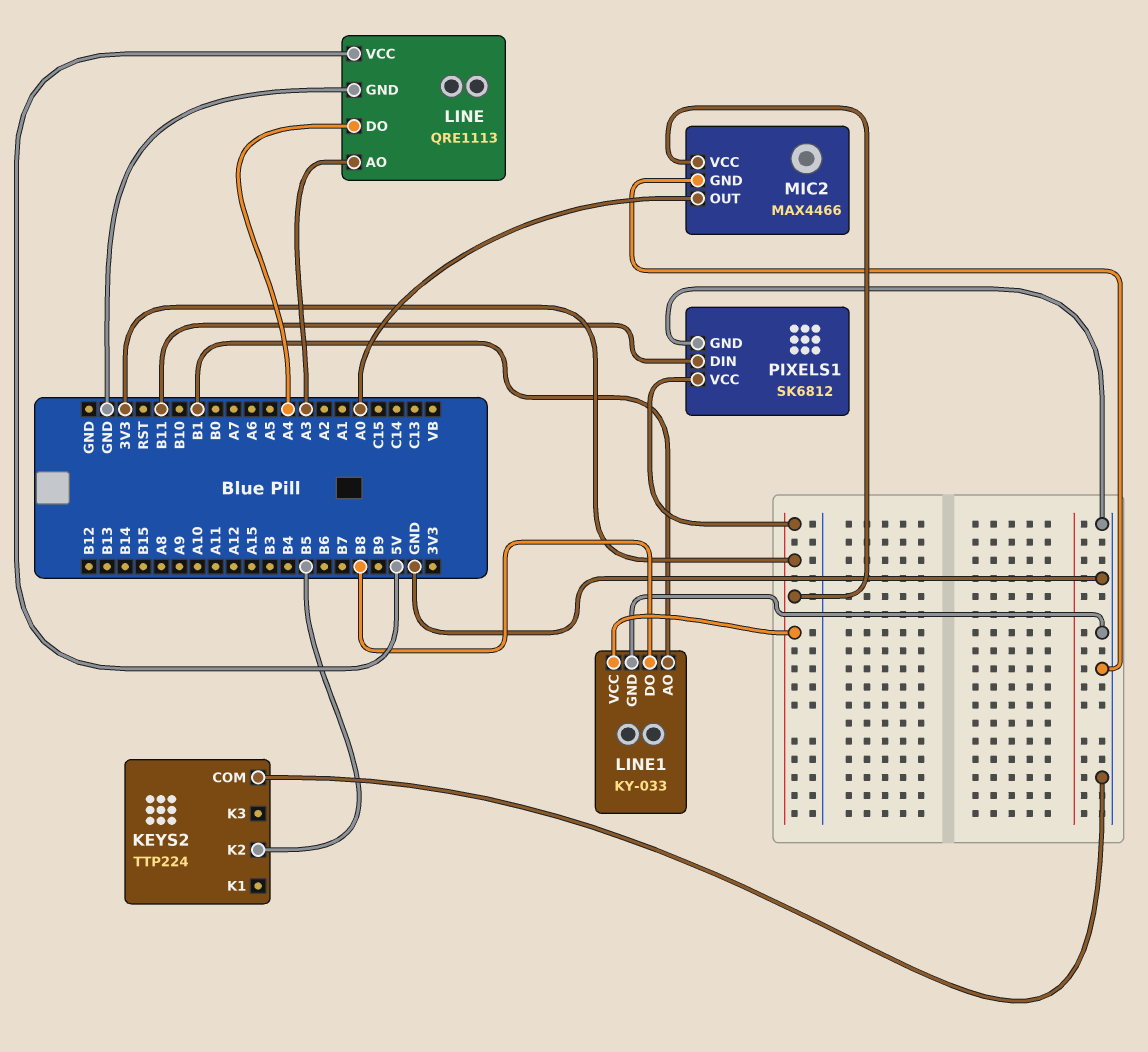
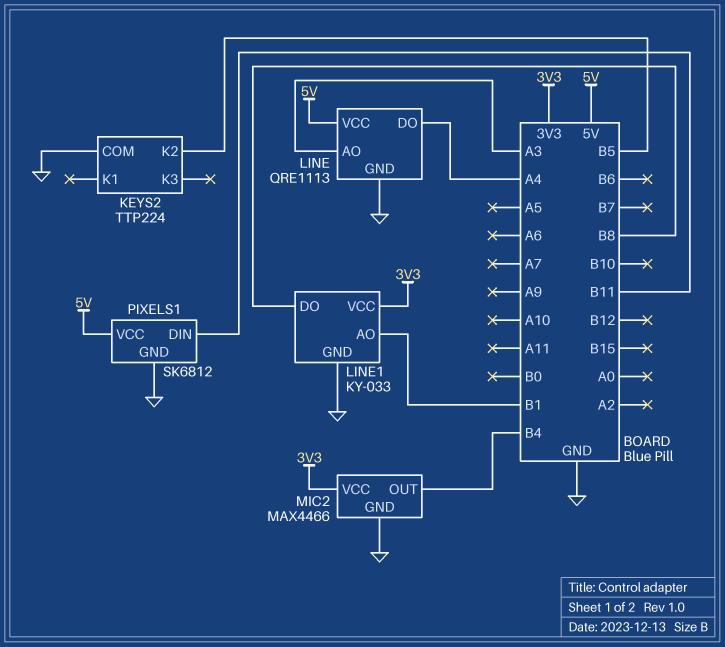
MIC2 pin OUT: A0 -> B4
PIXELS1 pin VCC: 3V3 -> 5V

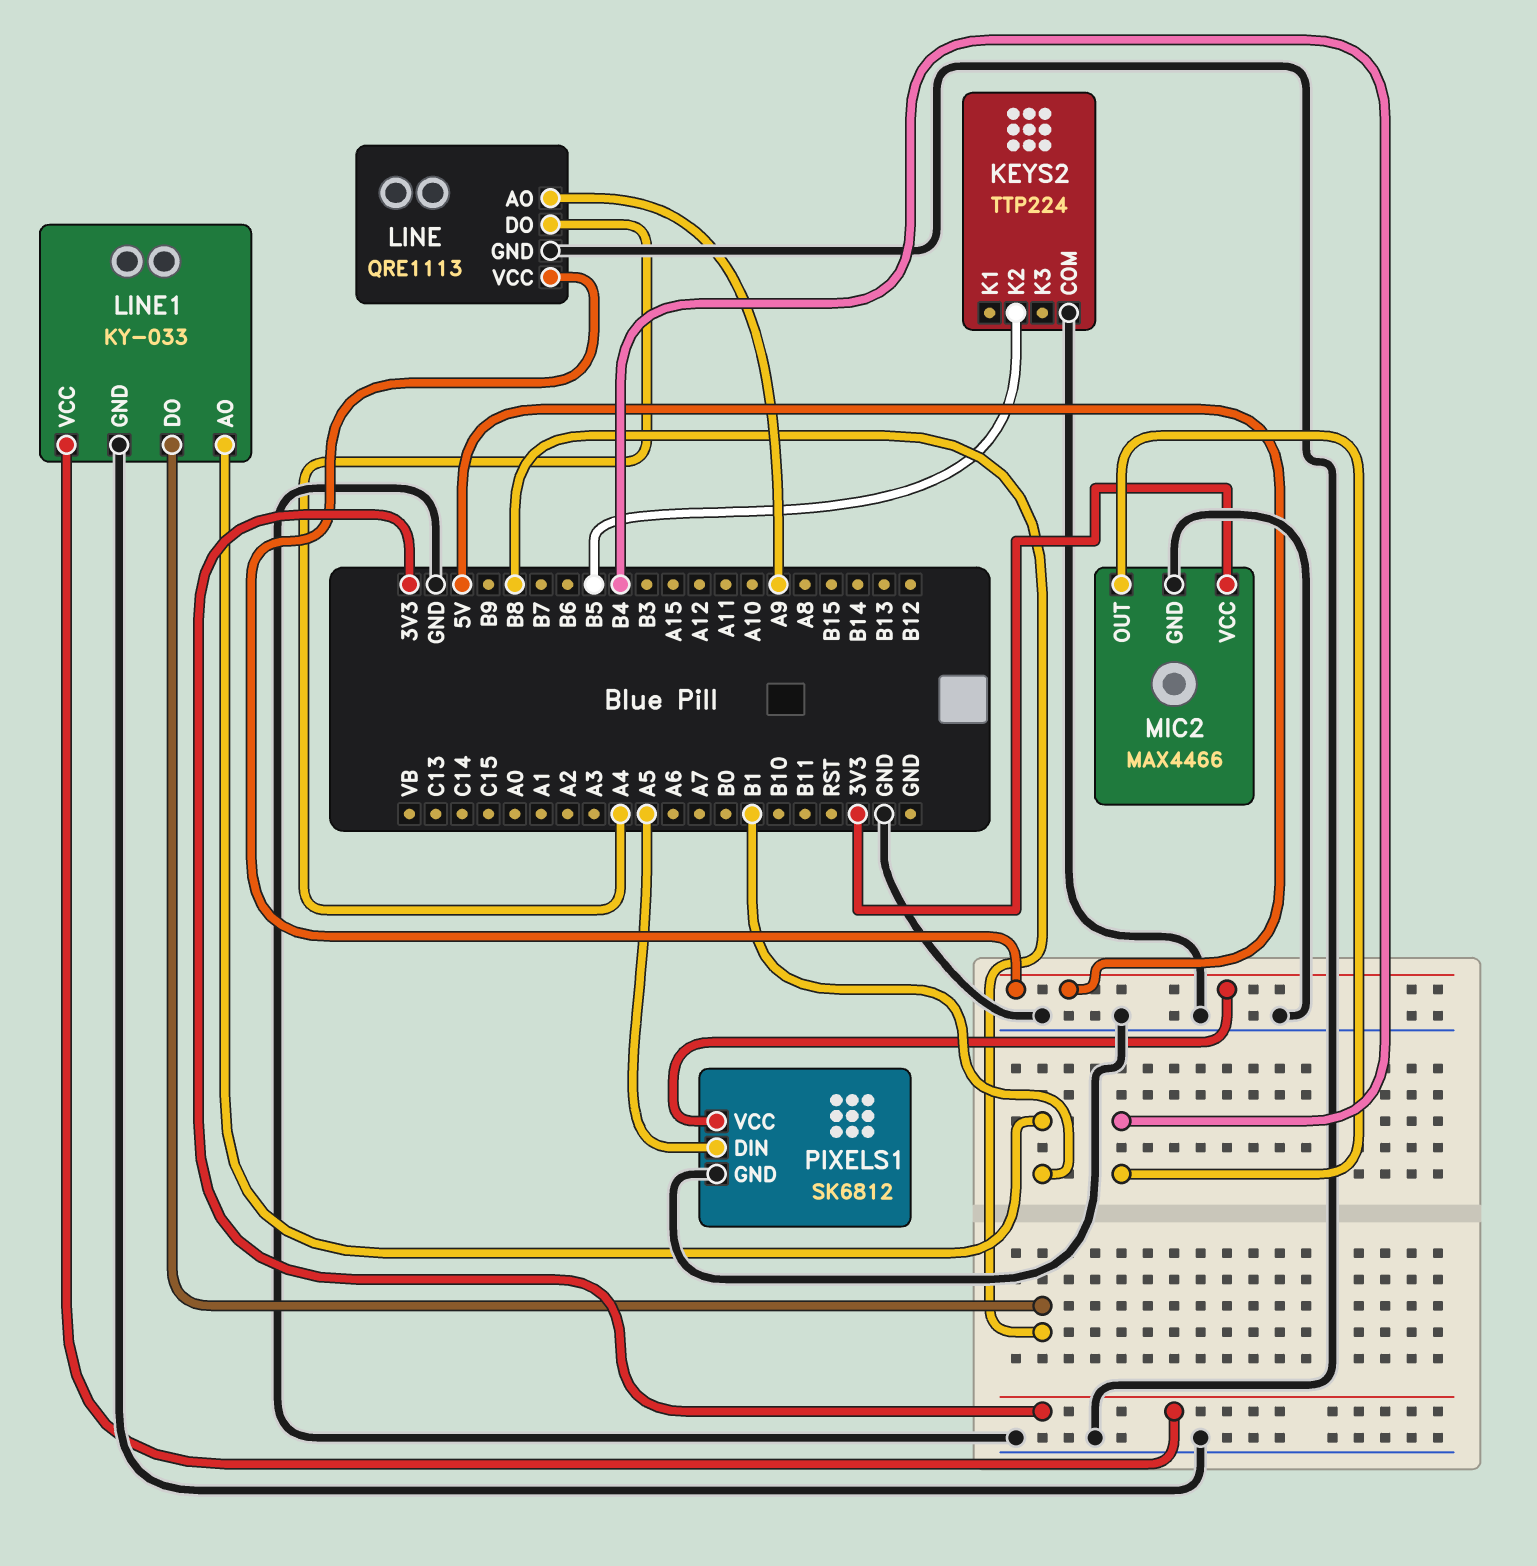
LINE pin AO: A3 -> A9
PIXELS1 pin DIN: B11 -> A5

